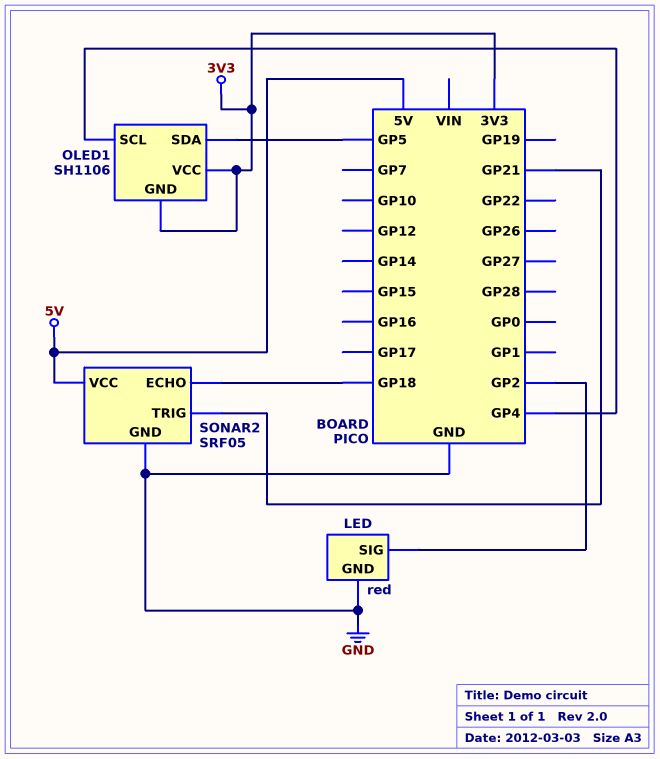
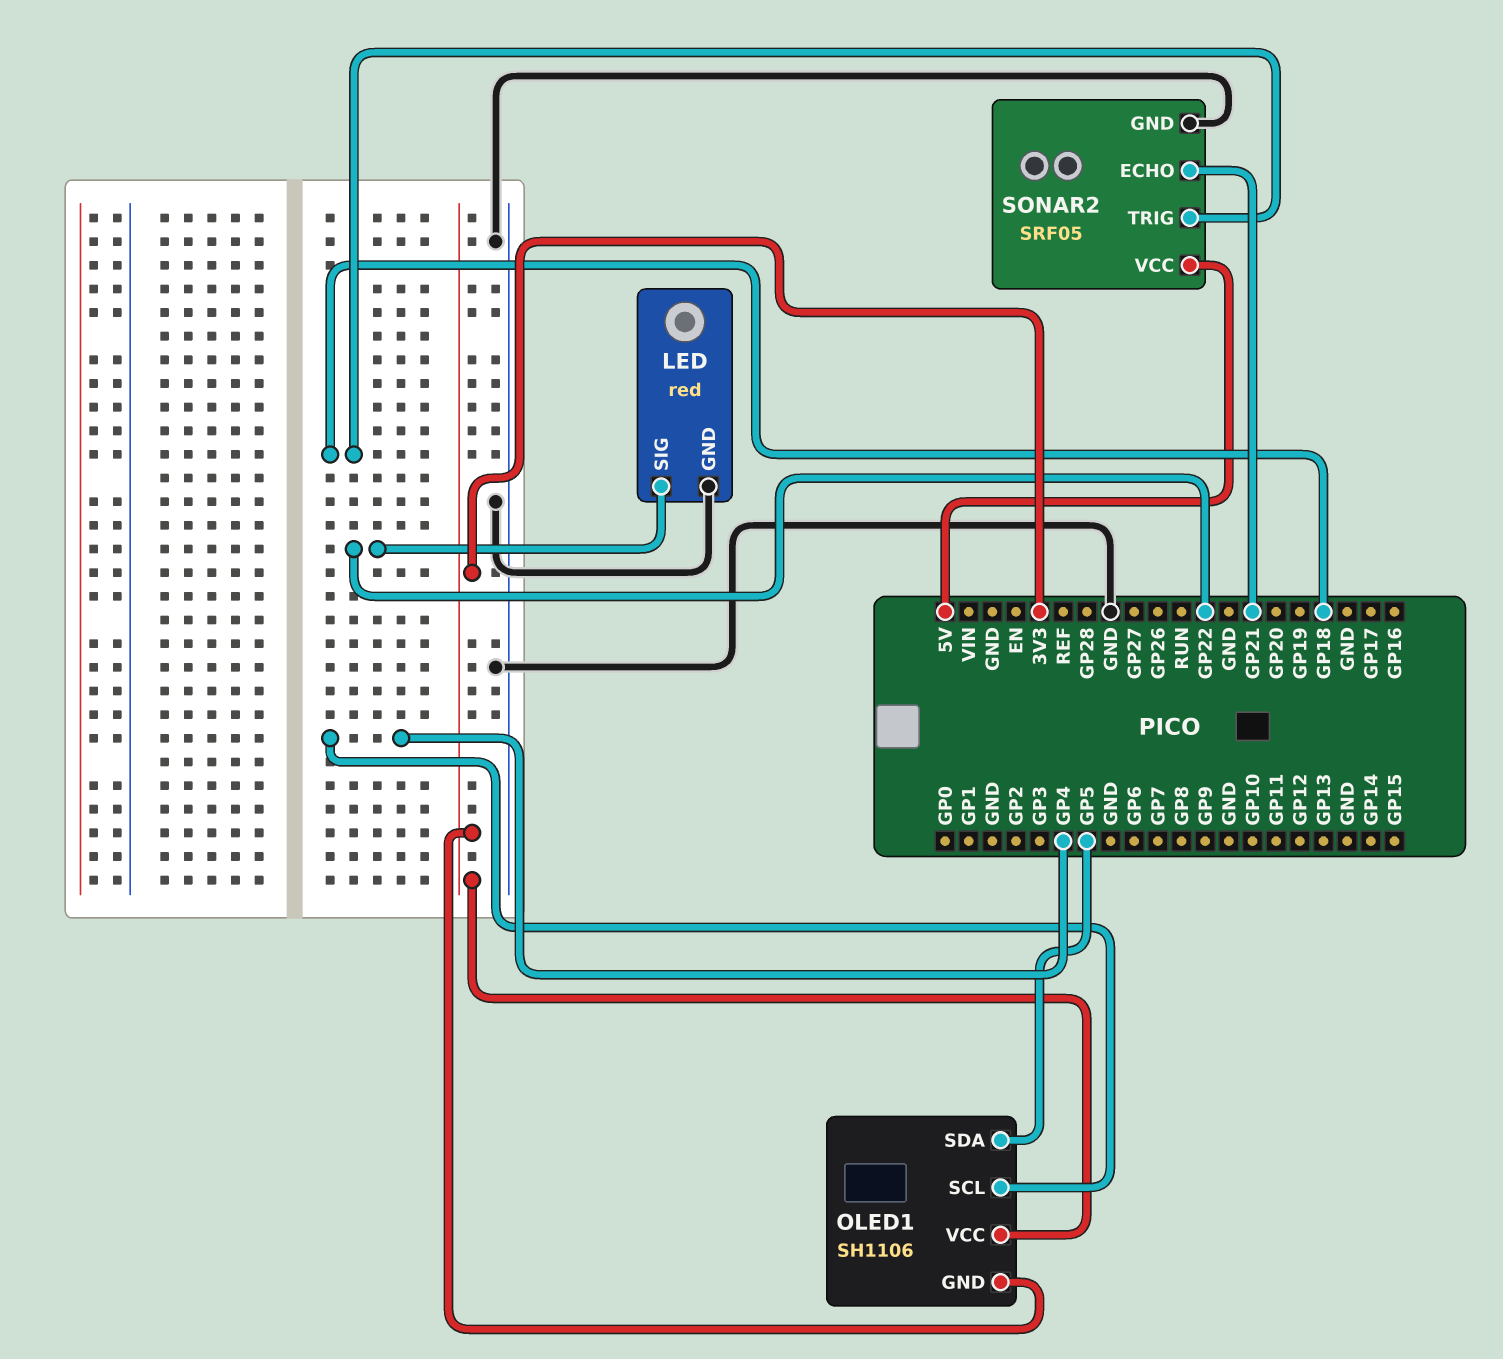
LED pin SIG: GP2 -> GP22
SONAR2 pin ECHO: GP18 -> GP21
SONAR2 pin TRIG: GP21 -> GP18

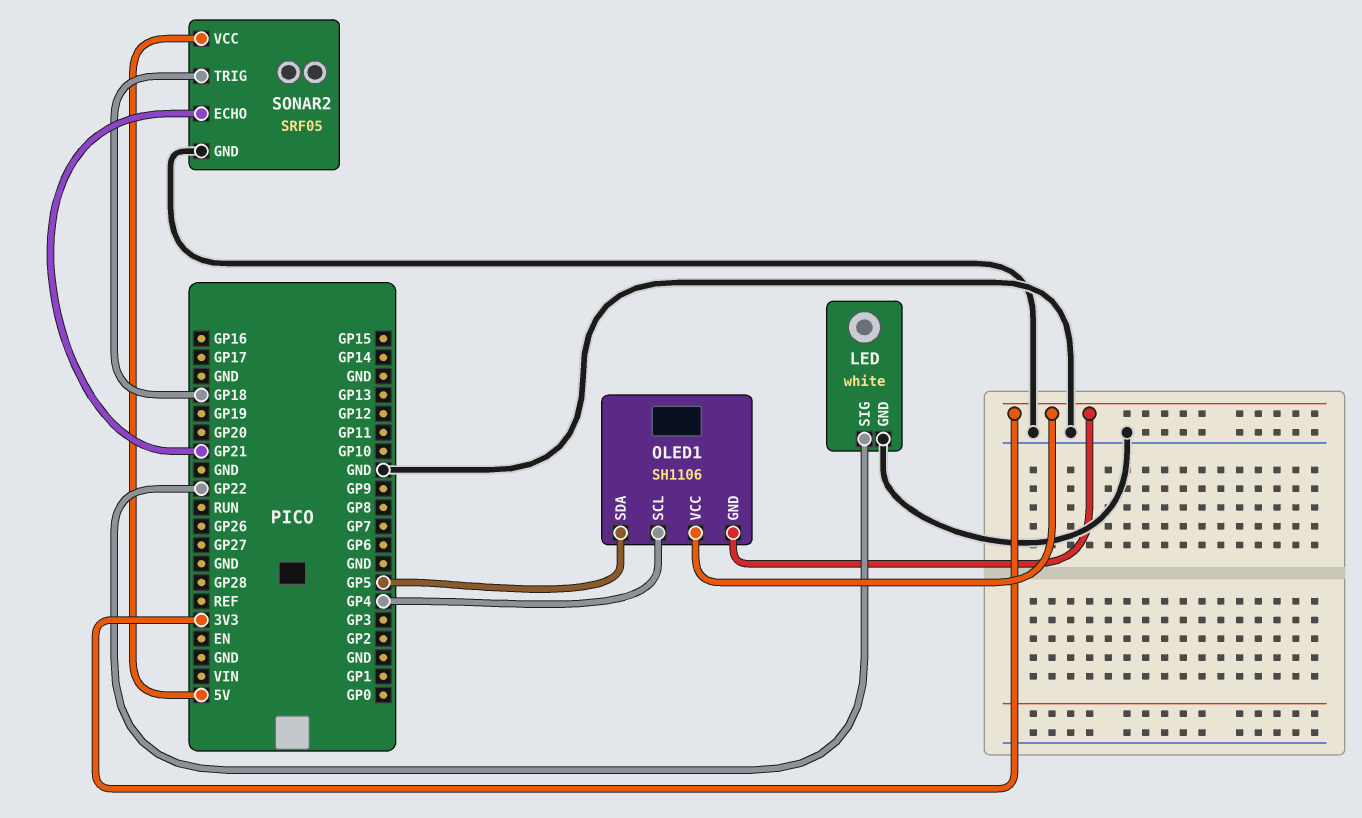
LED: red -> white

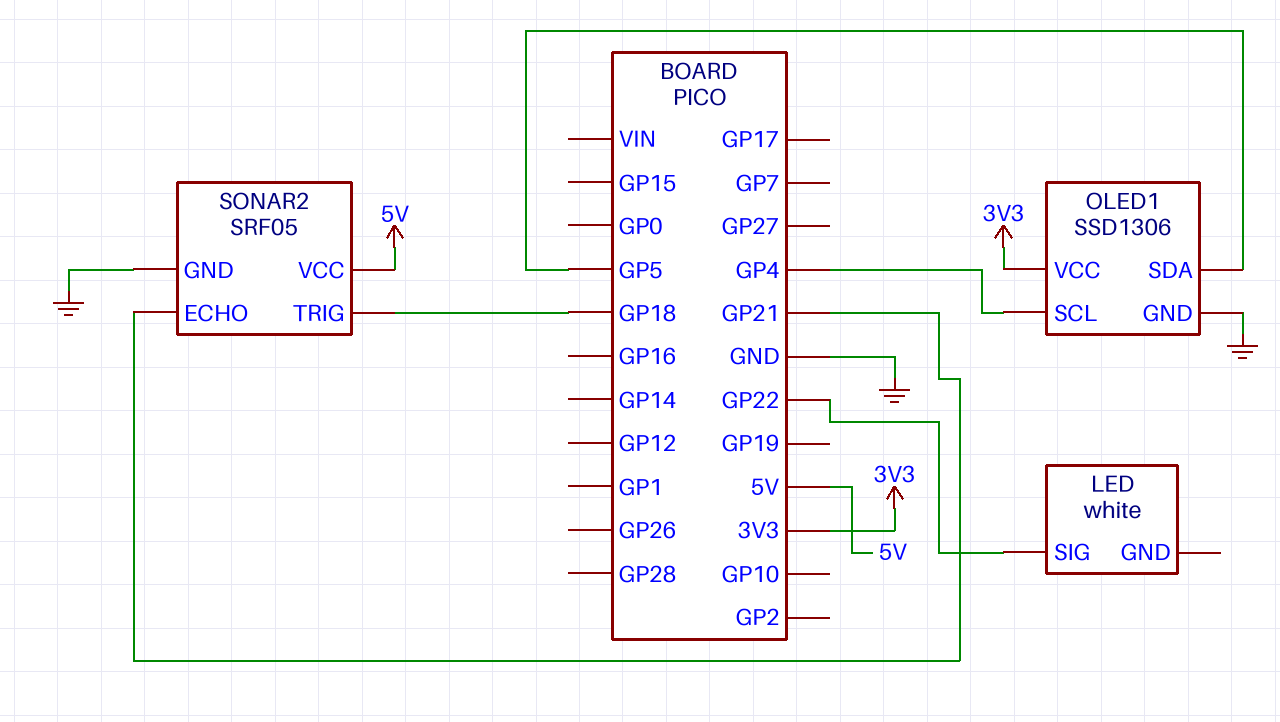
LED pin GND: GND -> none
OLED1: SH1106 -> SSD1306
OLED1 pin GND: 3V3 -> GND

